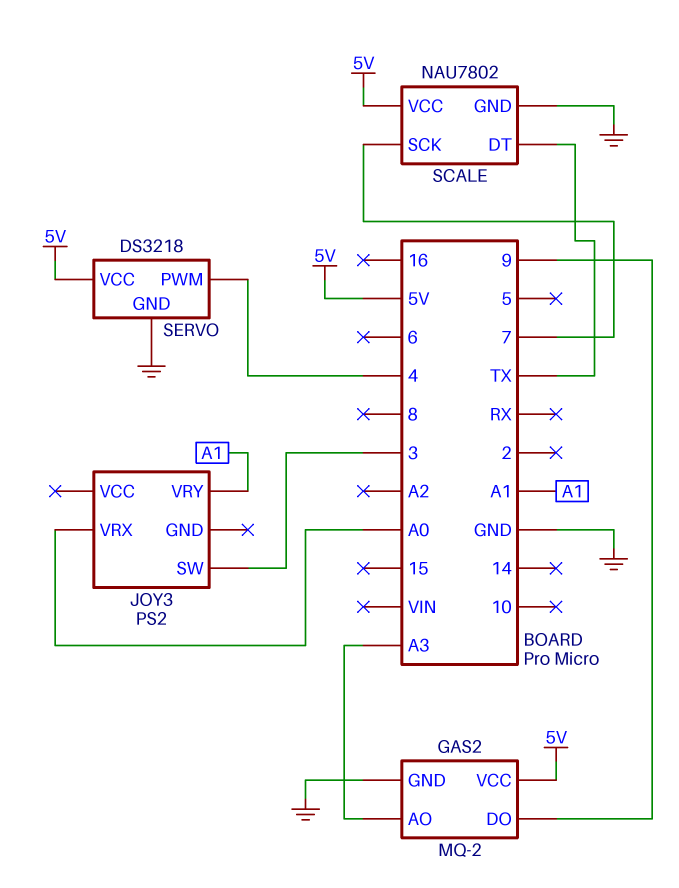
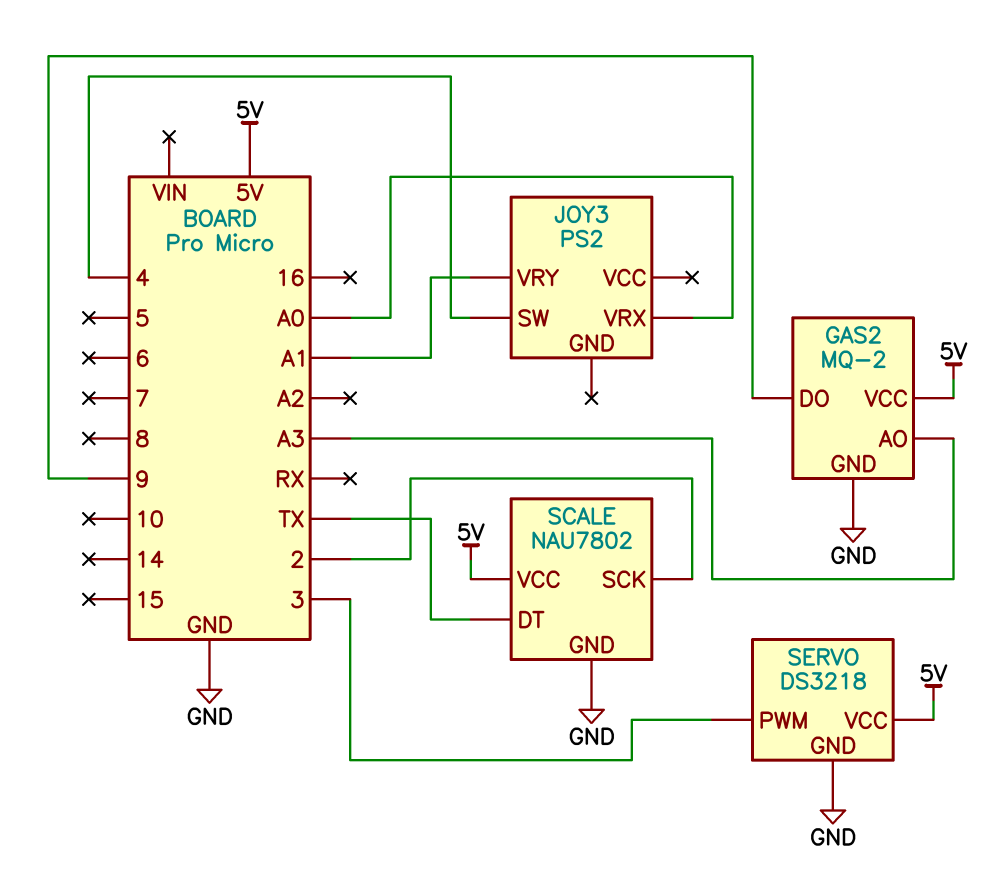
JOY3 pin SW: 3 -> 4
SCALE pin SCK: 7 -> 2
SERVO pin PWM: 4 -> 3

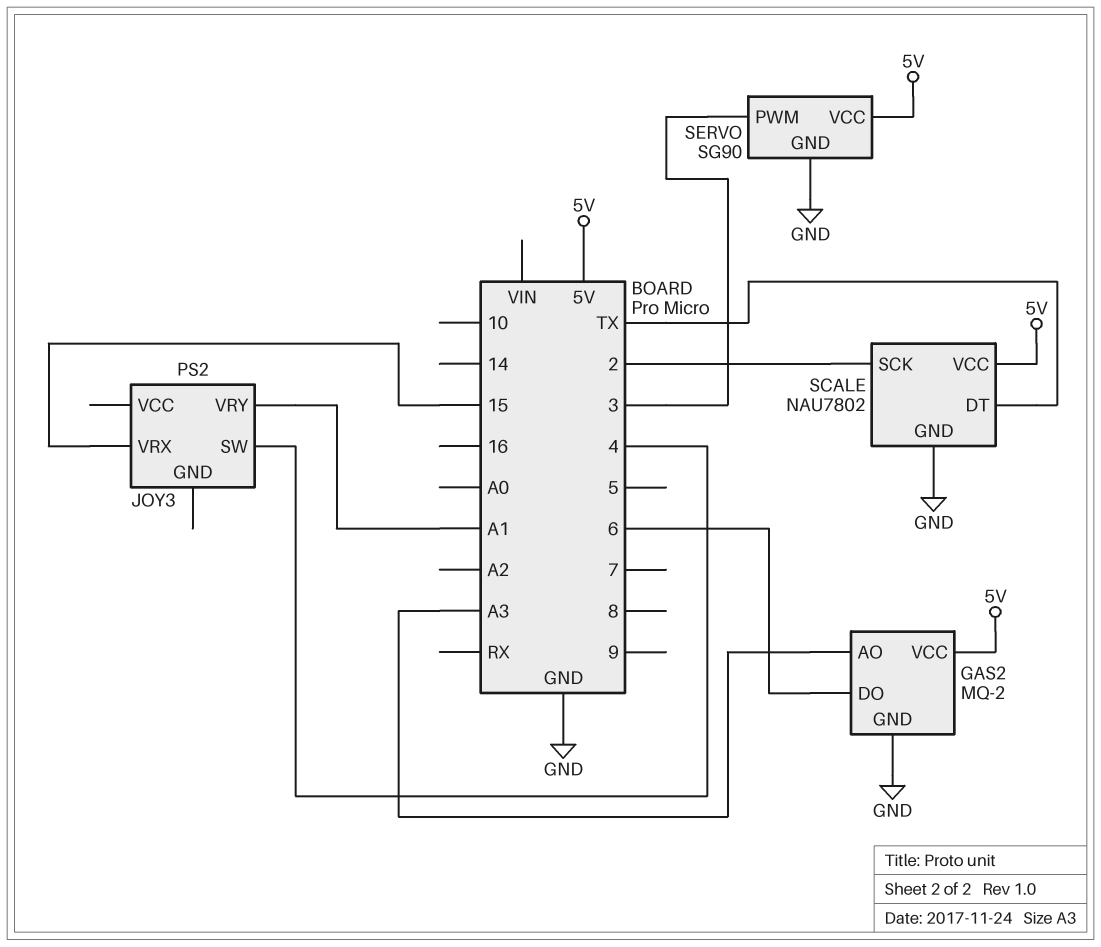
GAS2 pin DO: 9 -> 6
JOY3 pin VRX: A0 -> 15
SERVO: DS3218 -> SG90

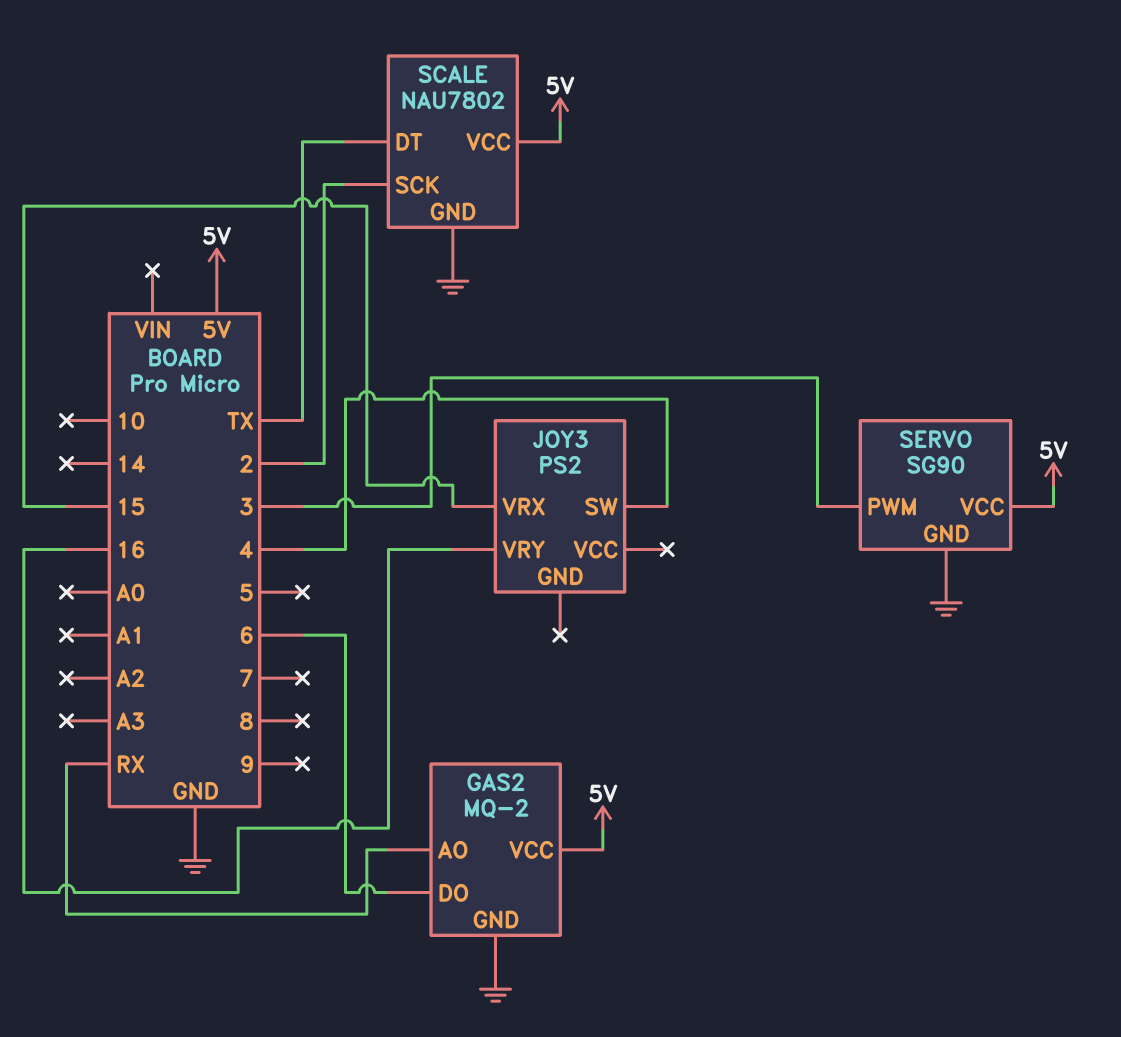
GAS2 pin AO: A3 -> RX
JOY3 pin VRY: A1 -> 16

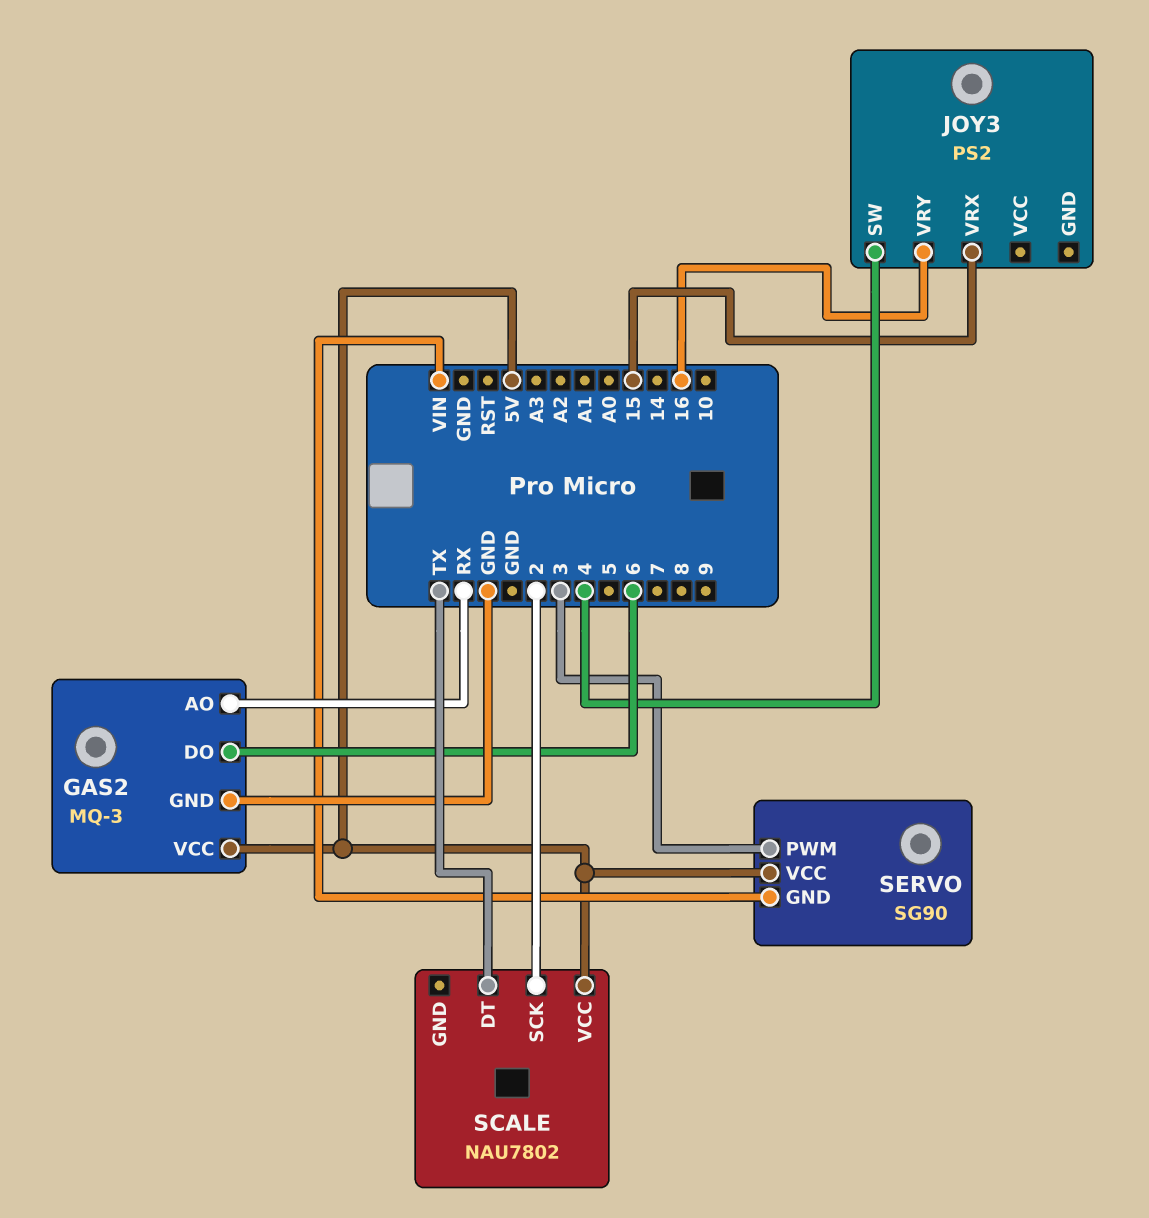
GAS2: MQ-2 -> MQ-3
SCALE pin GND: GND -> none
SERVO pin GND: GND -> VIN

